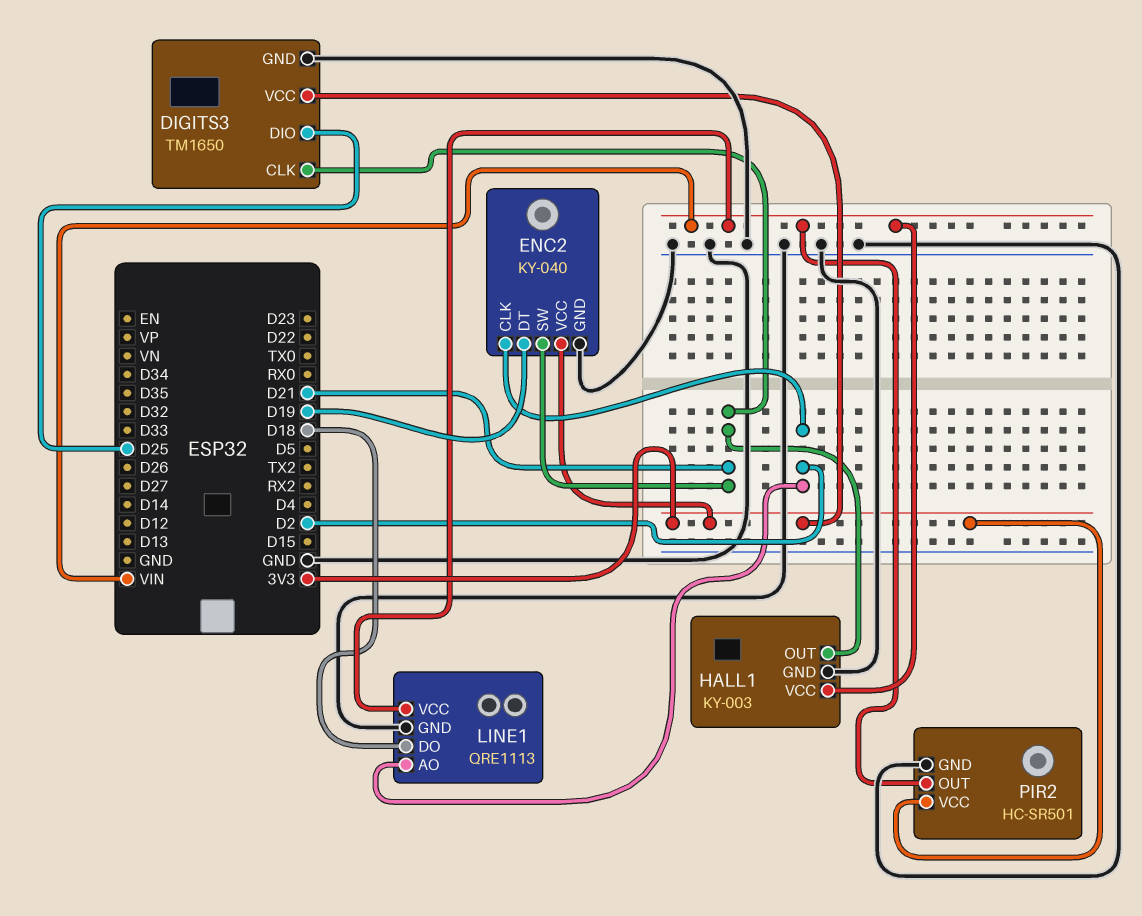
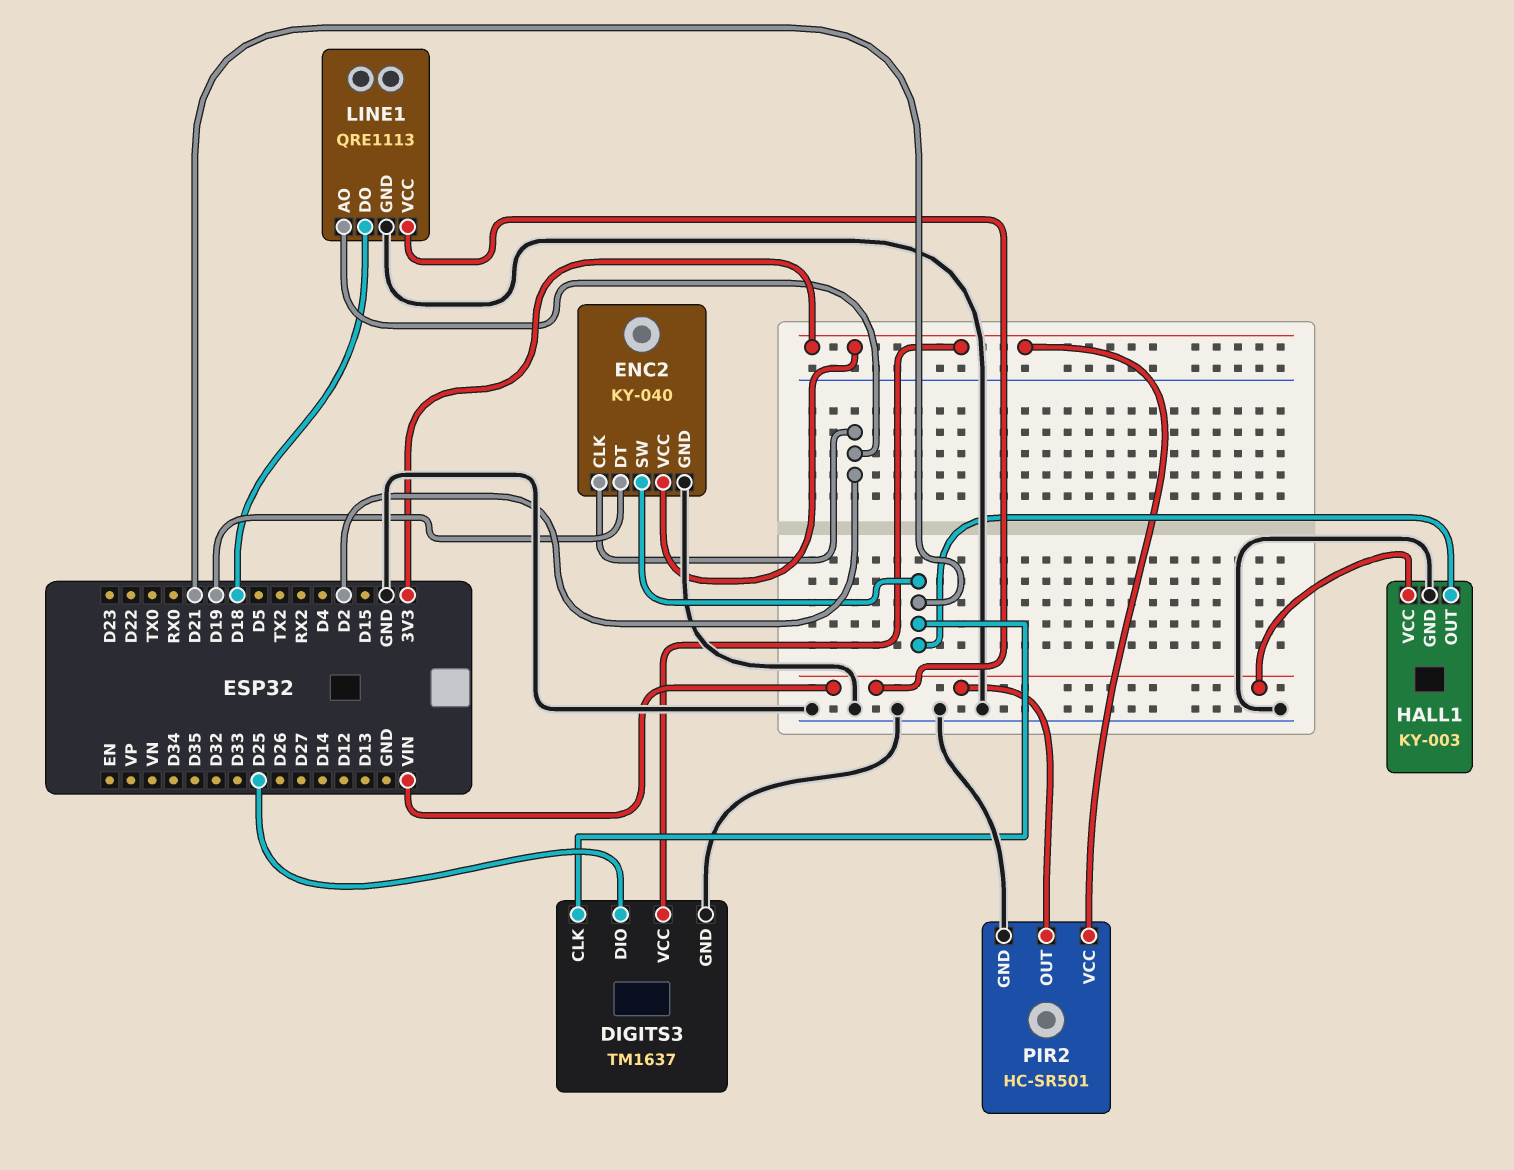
DIGITS3: TM1650 -> TM1637

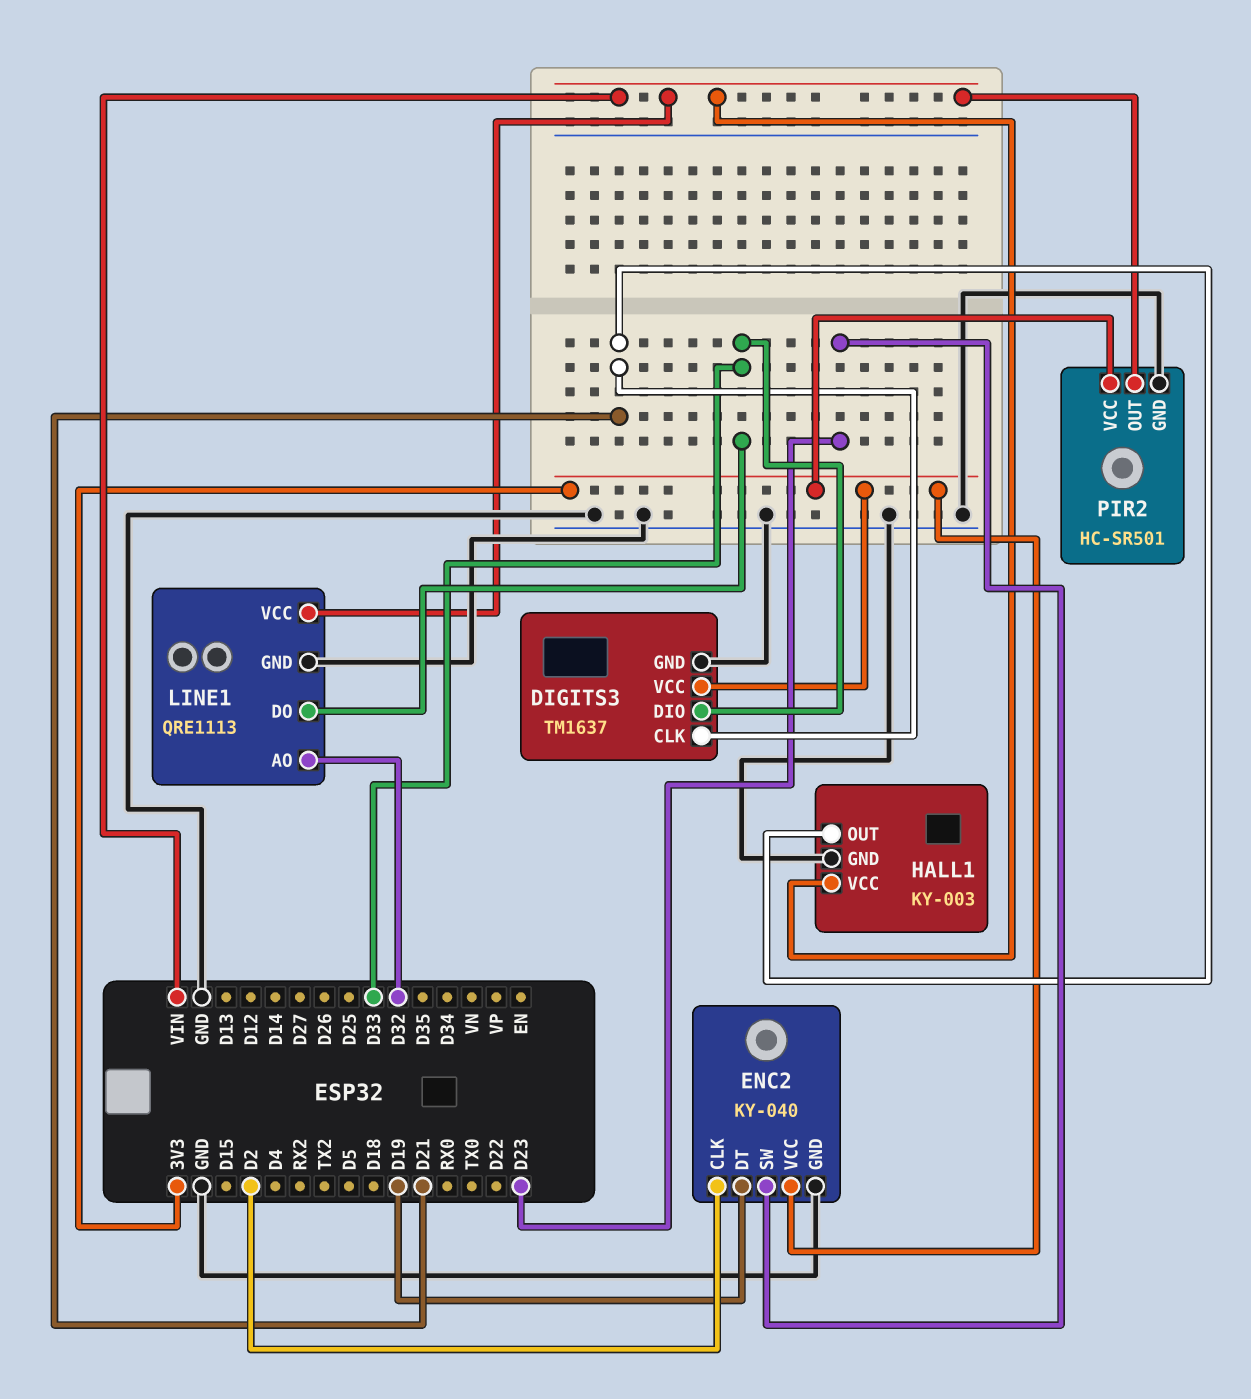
DIGITS3 pin DIO: D25 -> D33
ENC2 pin SW: D21 -> D23
LINE1 pin AO: D2 -> D32
LINE1 pin DO: D18 -> D33

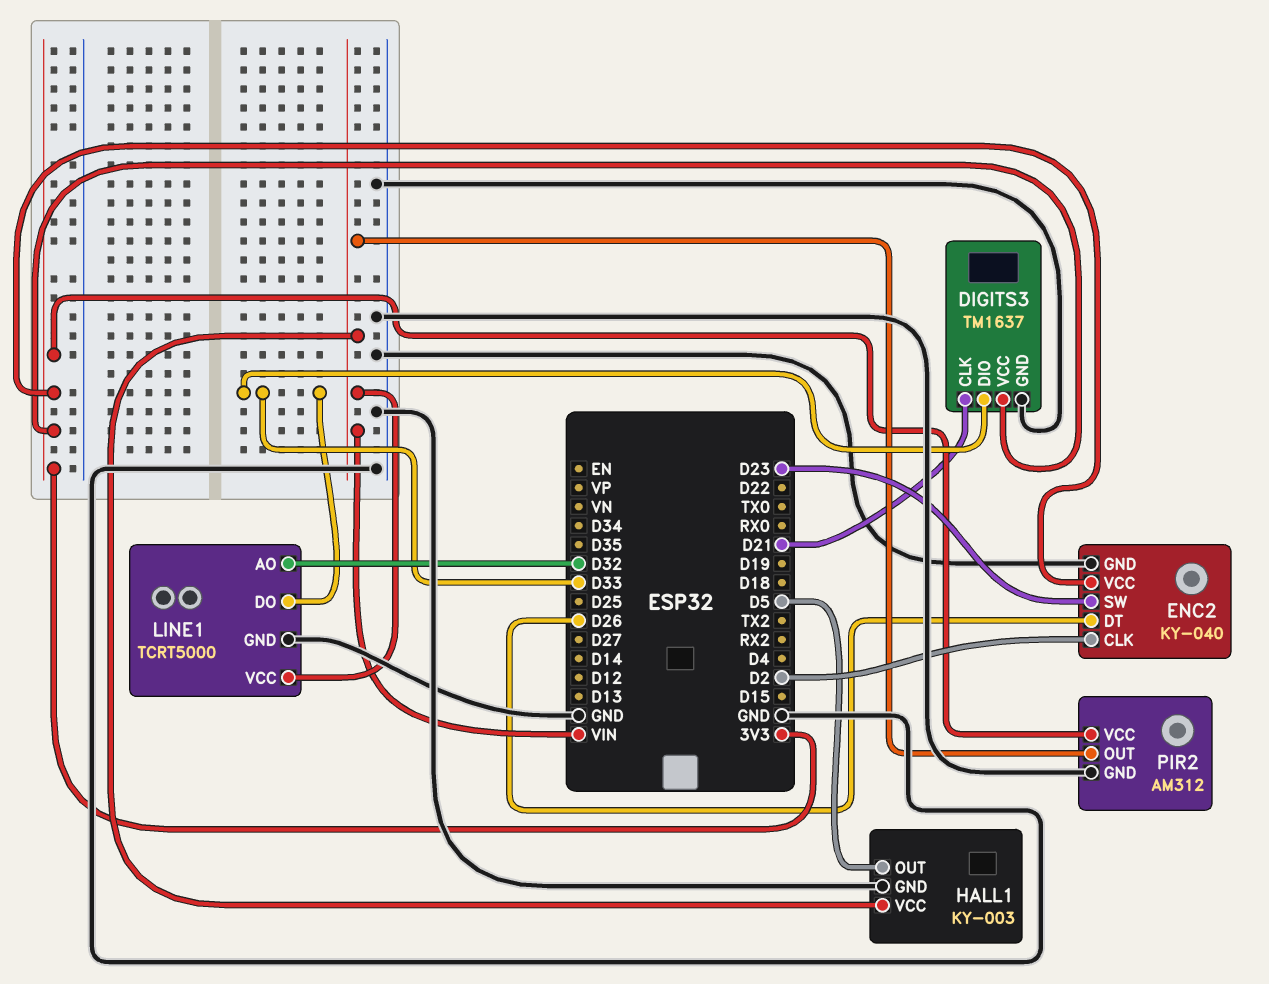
ENC2 pin DT: D19 -> D26
HALL1 pin OUT: D21 -> D5
LINE1: QRE1113 -> TCRT5000
PIR2: HC-SR501 -> AM312

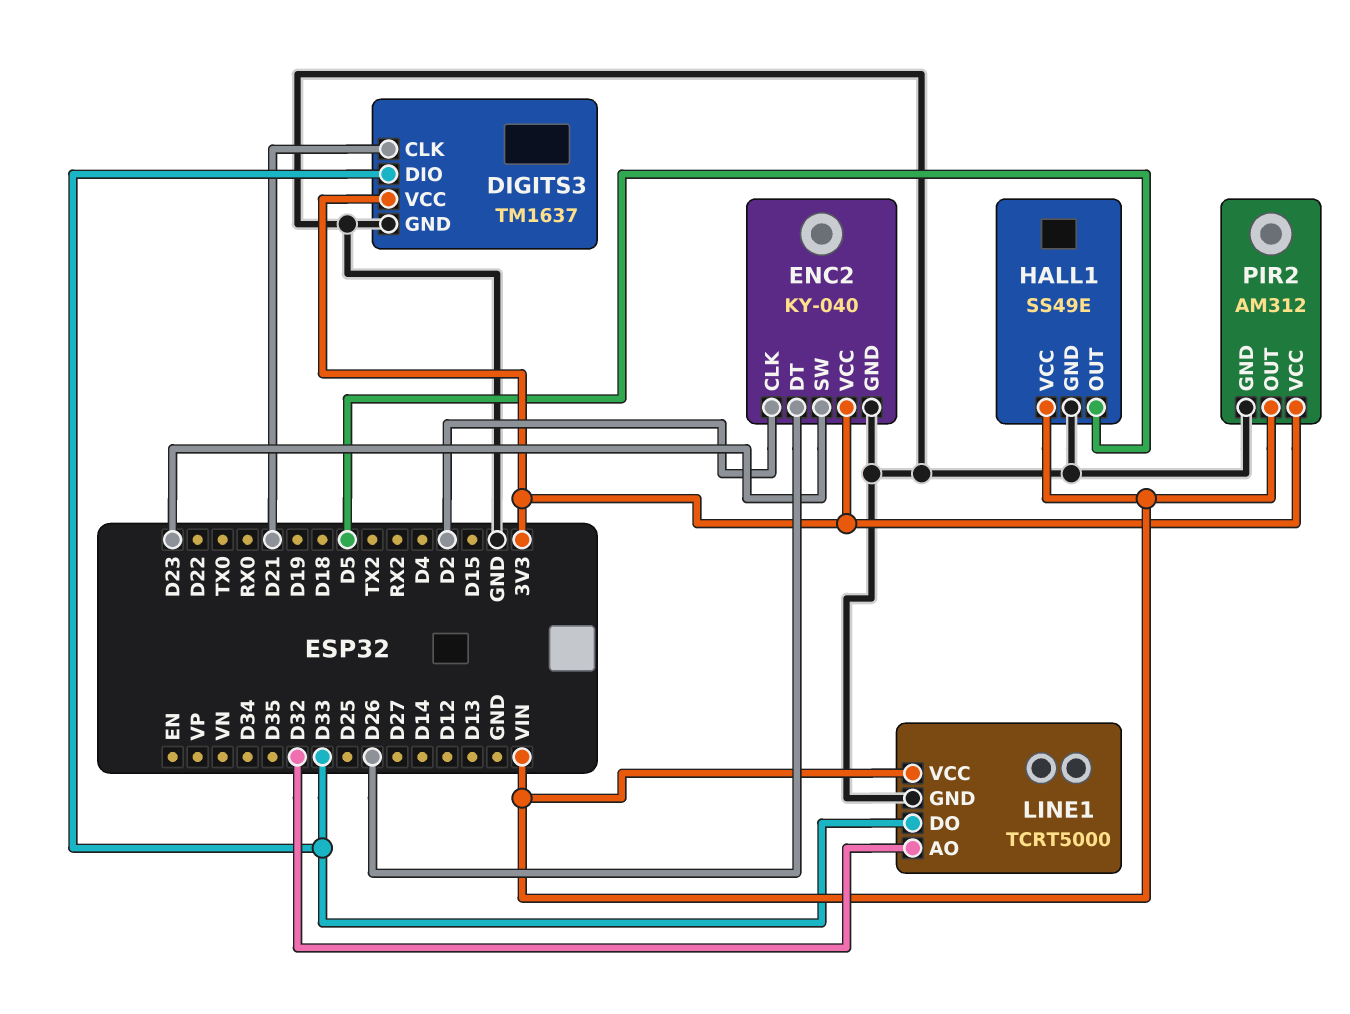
HALL1: KY-003 -> SS49E

